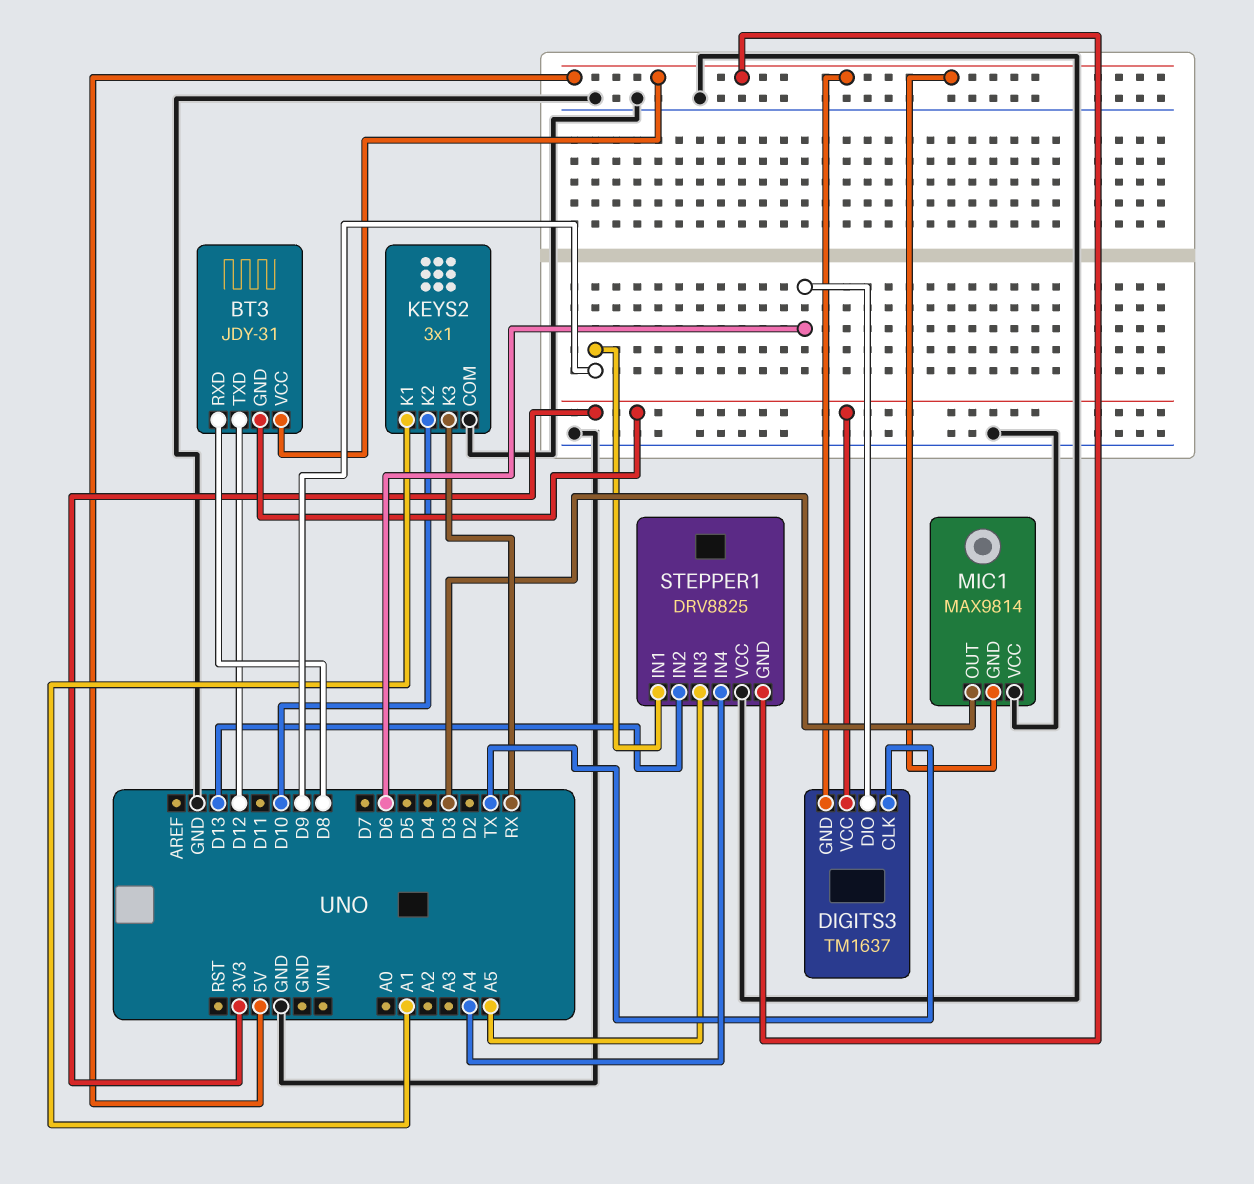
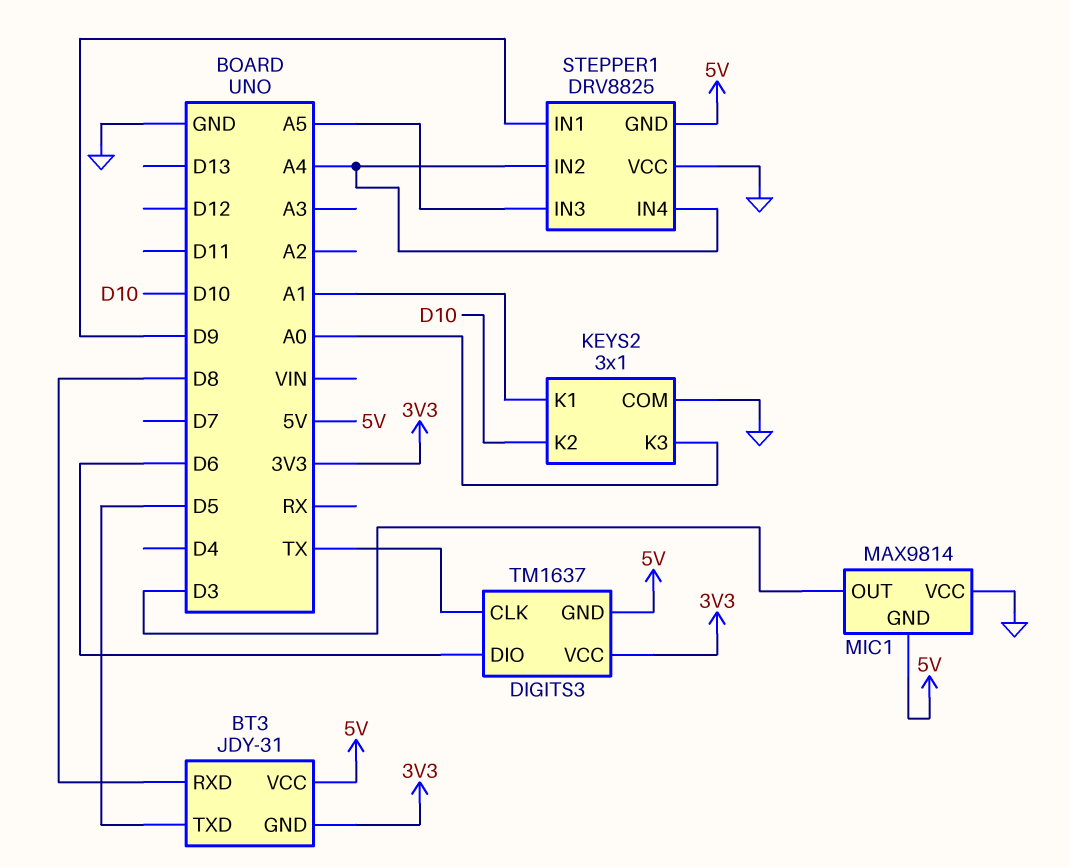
BT3 pin TXD: D12 -> D5
KEYS2 pin K3: RX -> A0
STEPPER1 pin IN2: D13 -> A4

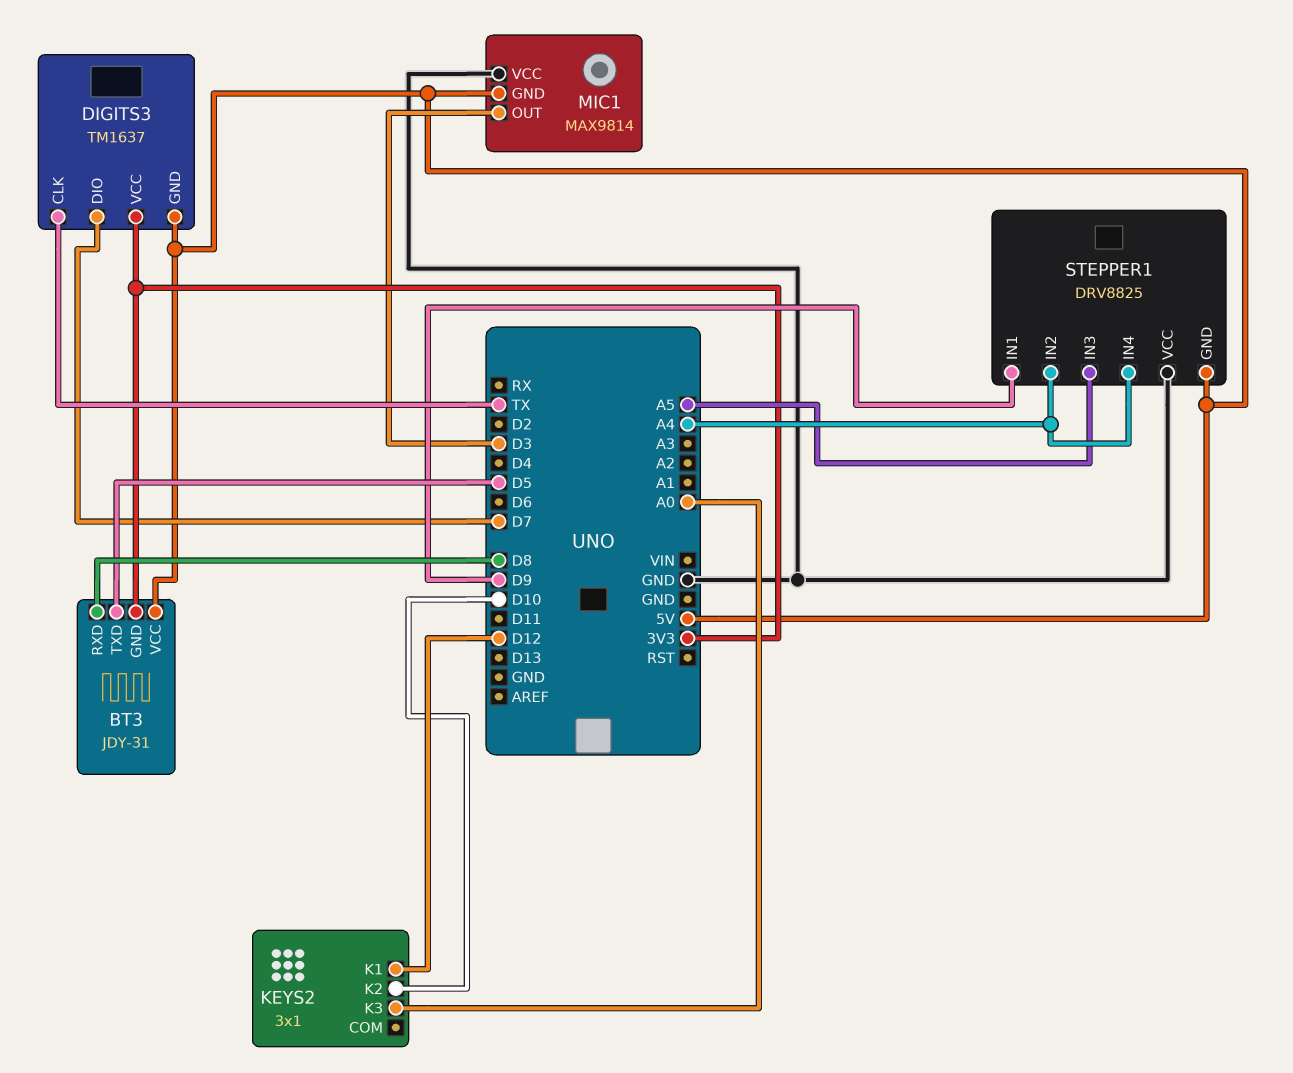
DIGITS3 pin DIO: D6 -> D7
KEYS2 pin COM: GND -> none
KEYS2 pin K1: A1 -> D12

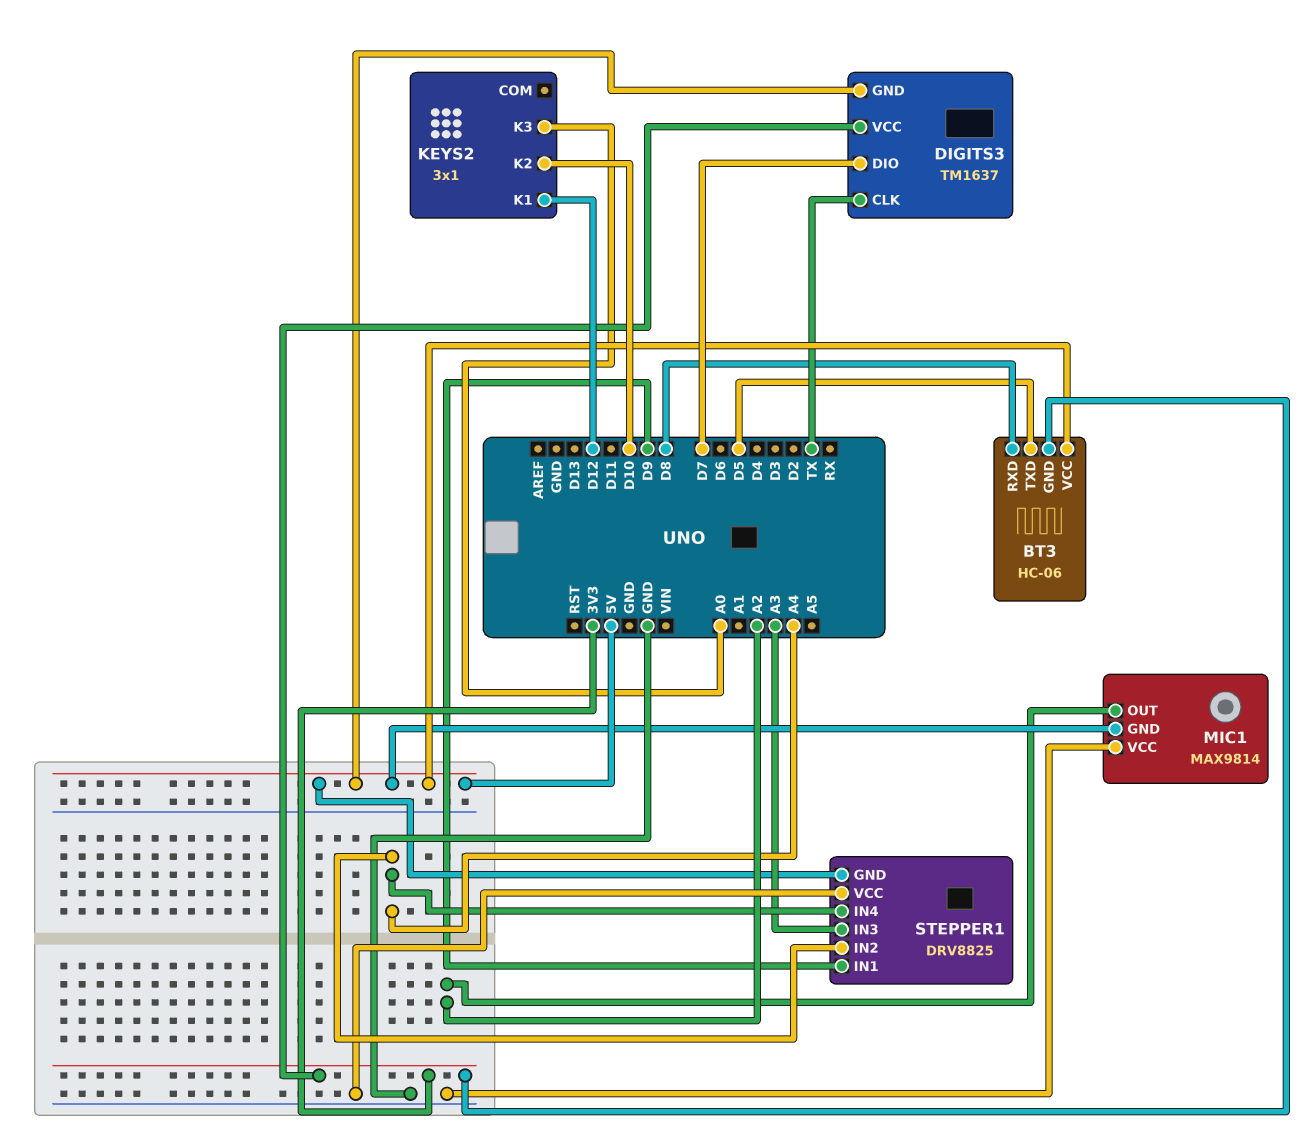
BT3: JDY-31 -> HC-06
MIC1 pin OUT: D3 -> A2
STEPPER1 pin IN3: A5 -> A3

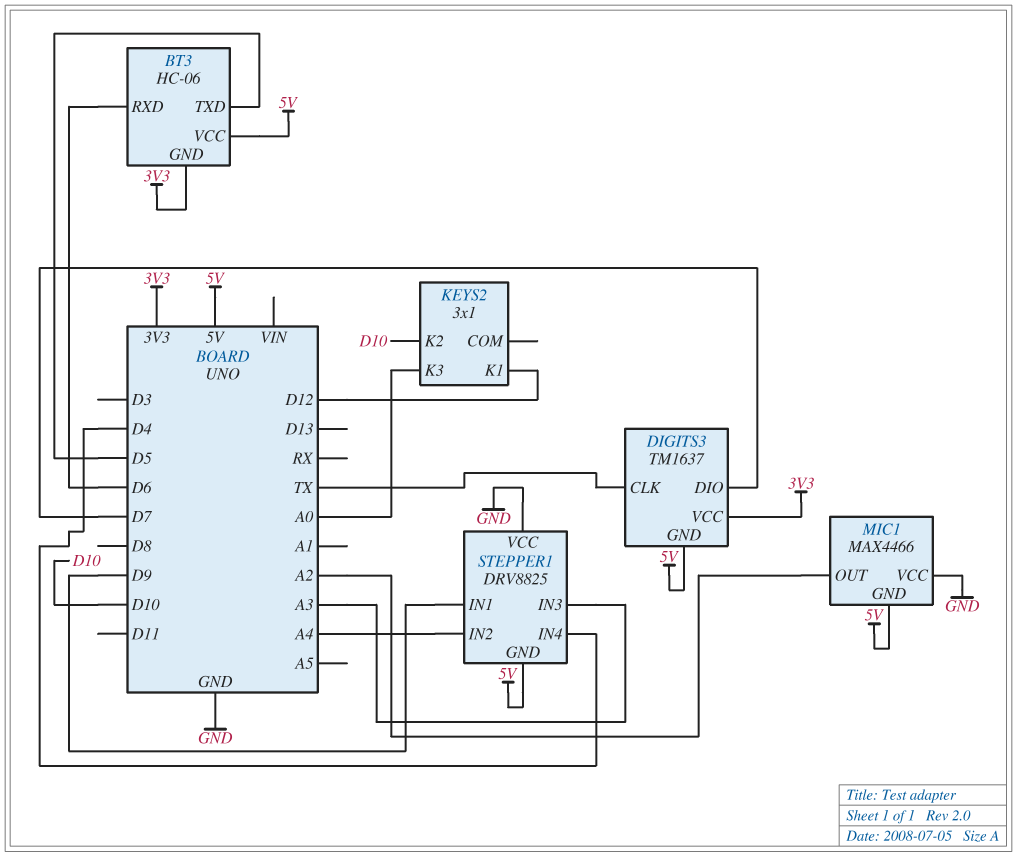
BT3 pin RXD: D8 -> D6
MIC1: MAX9814 -> MAX4466
STEPPER1 pin IN4: A4 -> D4

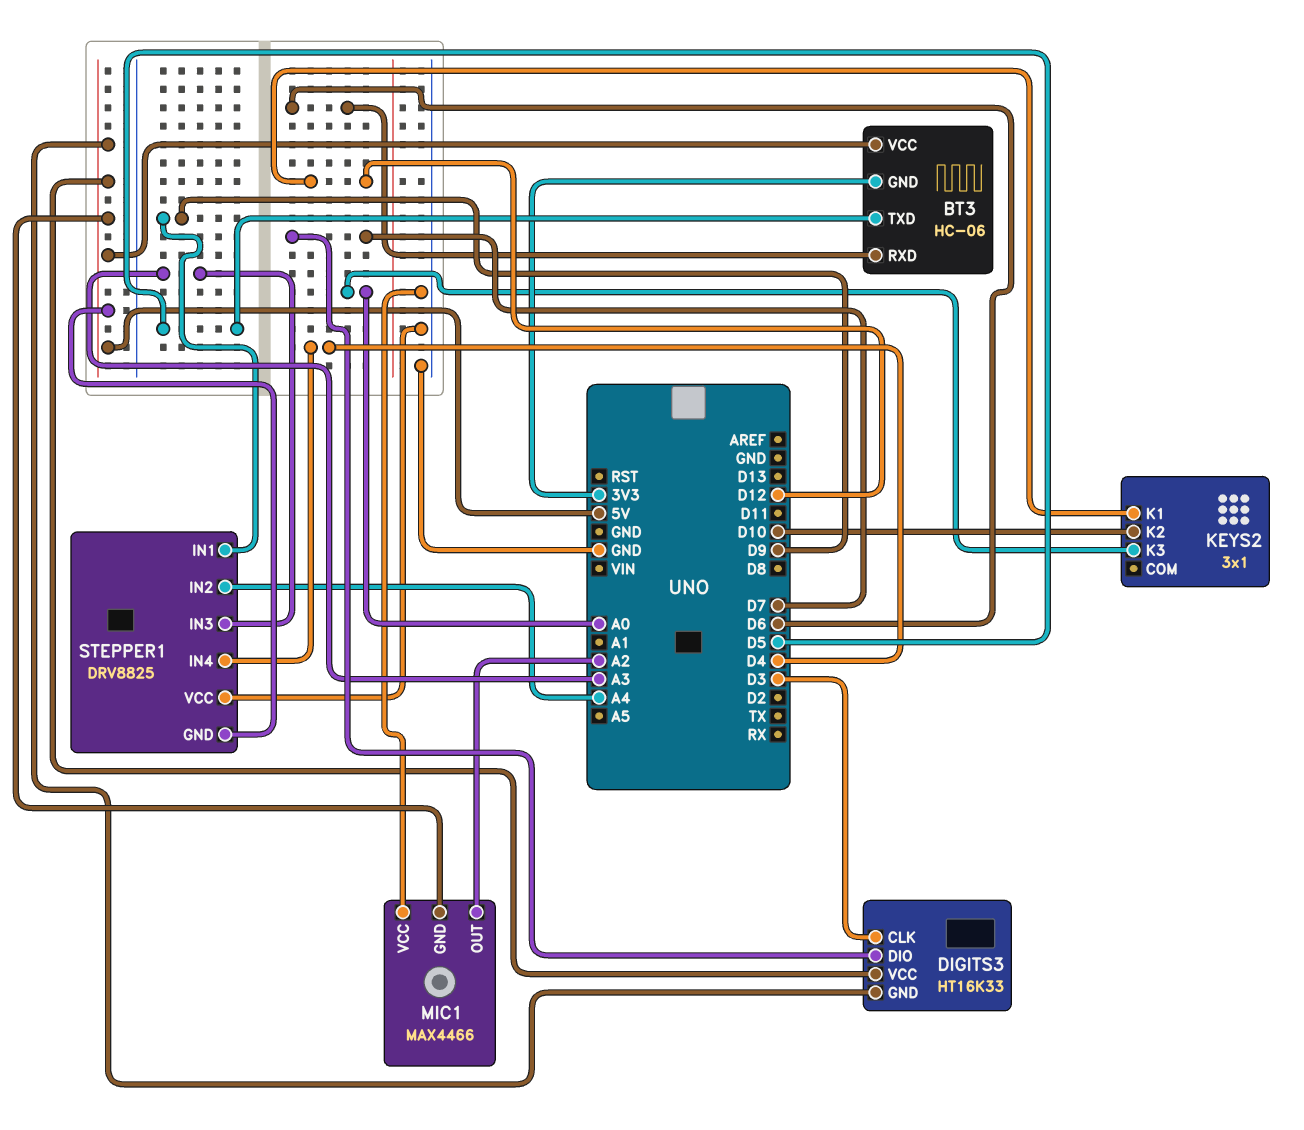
DIGITS3: TM1637 -> HT16K33
DIGITS3 pin CLK: TX -> D3
DIGITS3 pin VCC: 3V3 -> 5V

